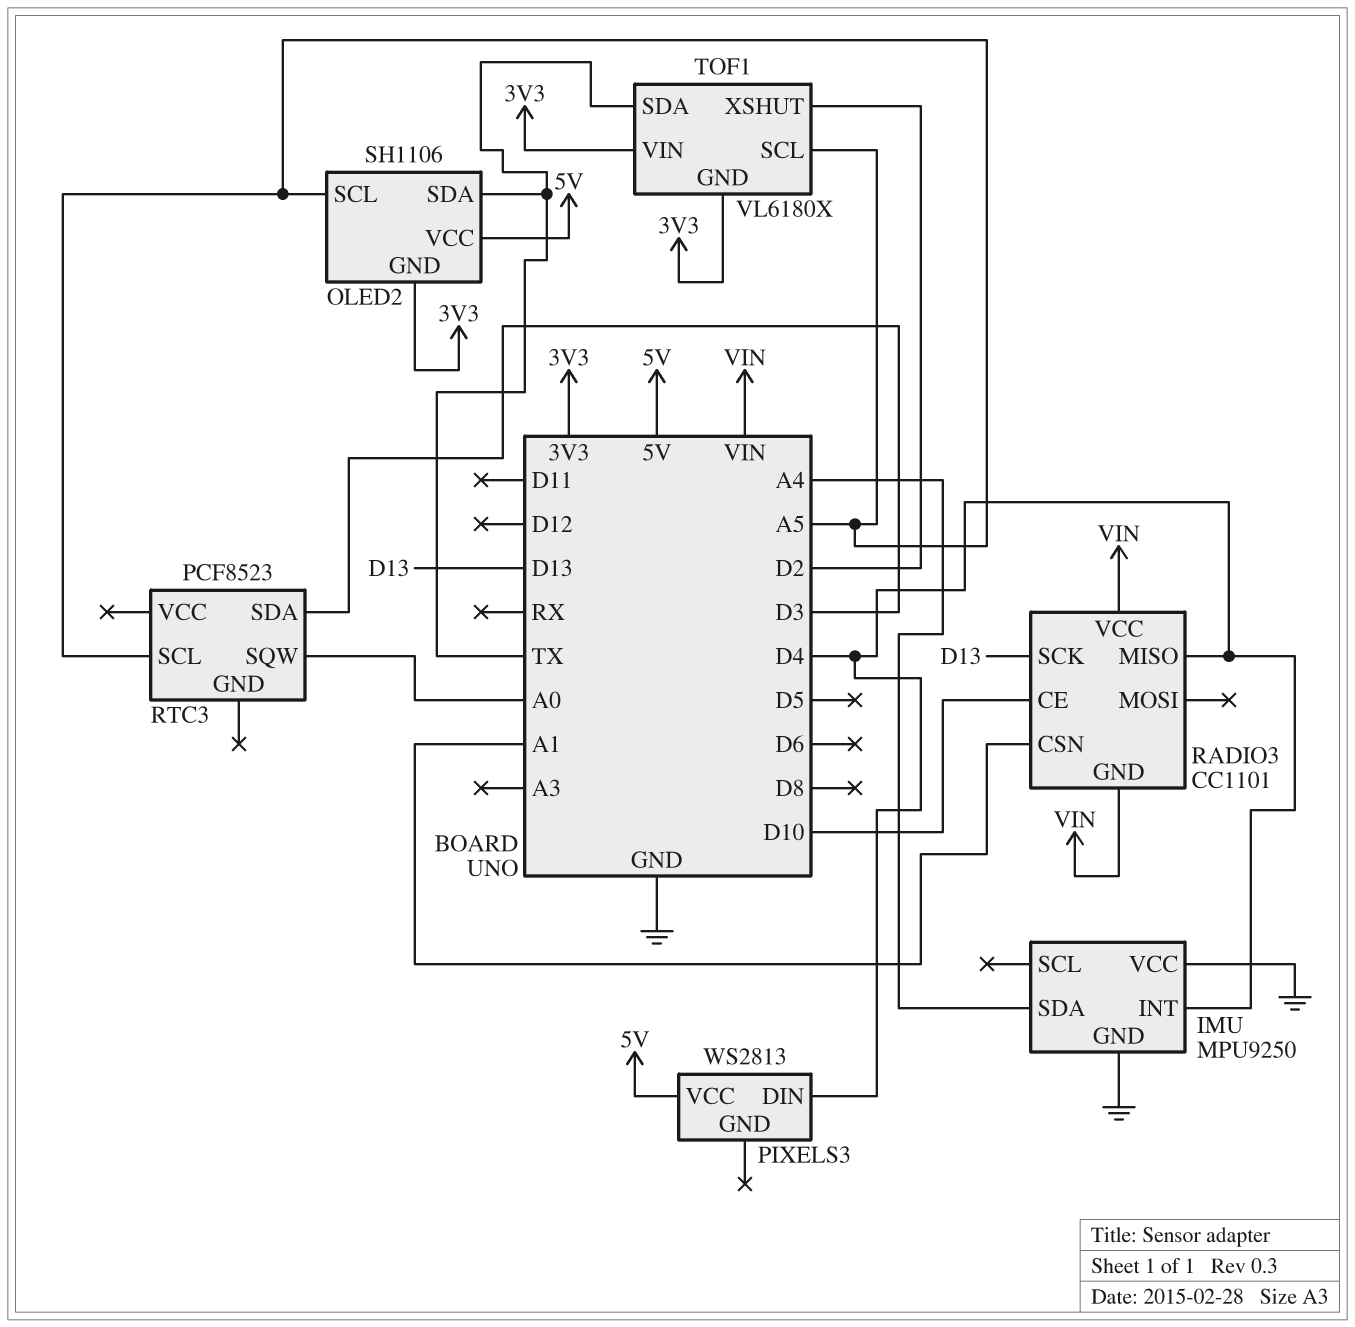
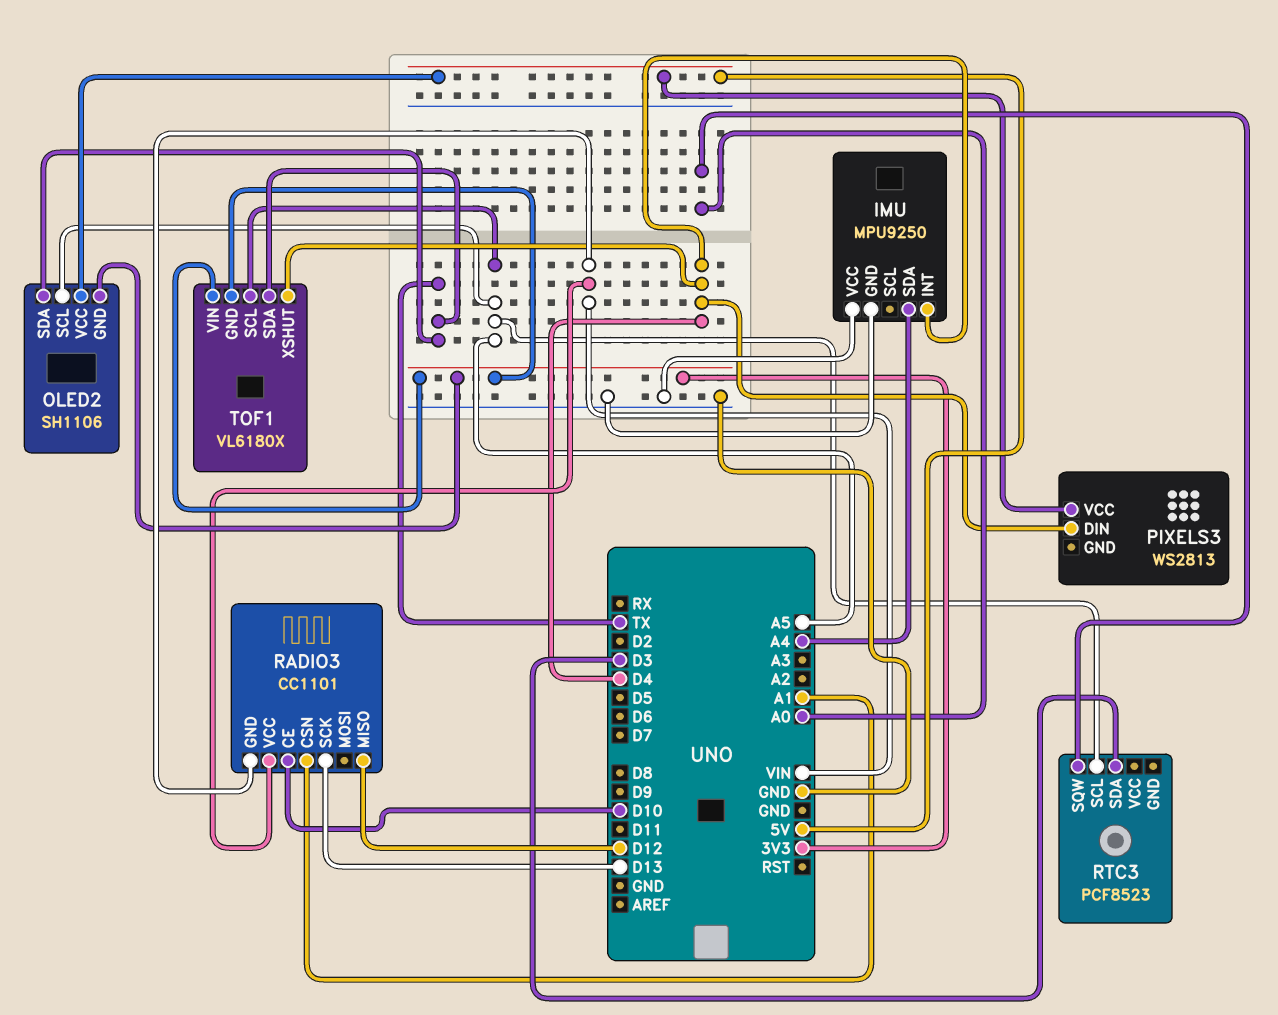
RADIO3 pin MISO: D4 -> D12
TOF1 pin XSHUT: D2 -> D4

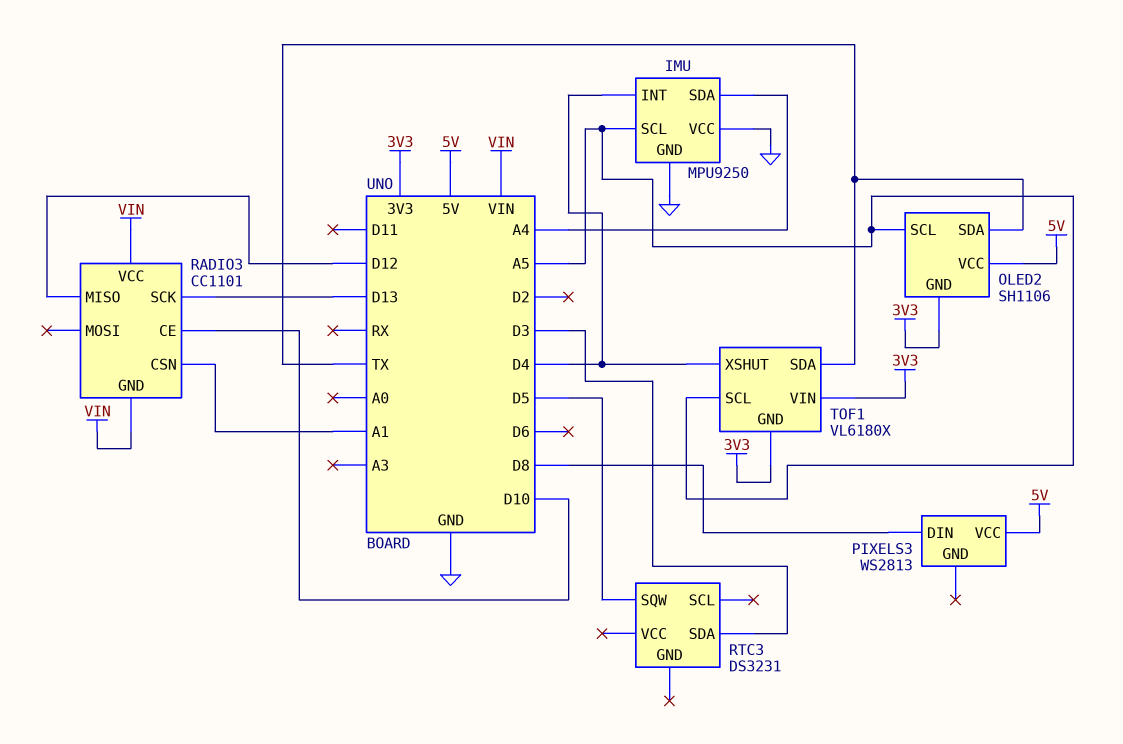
IMU pin SCL: none -> A5
PIXELS3 pin DIN: D4 -> D8
RTC3: PCF8523 -> DS3231
RTC3 pin SCL: A5 -> none
RTC3 pin SQW: A0 -> D5

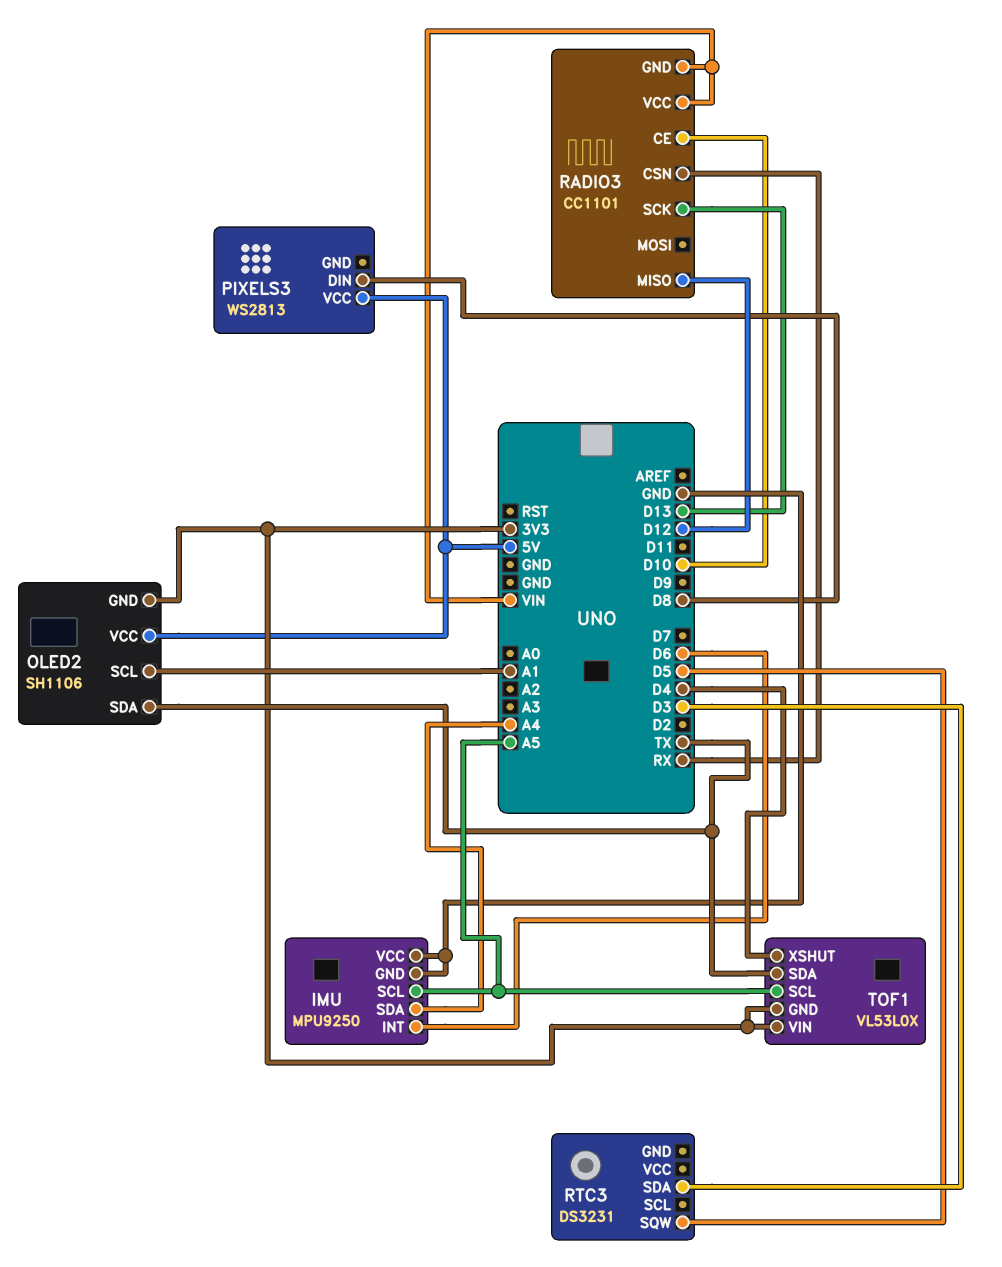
IMU pin INT: D4 -> D6
OLED2 pin SCL: A5 -> A1
RADIO3 pin CSN: A1 -> RX
TOF1: VL6180X -> VL53L0X

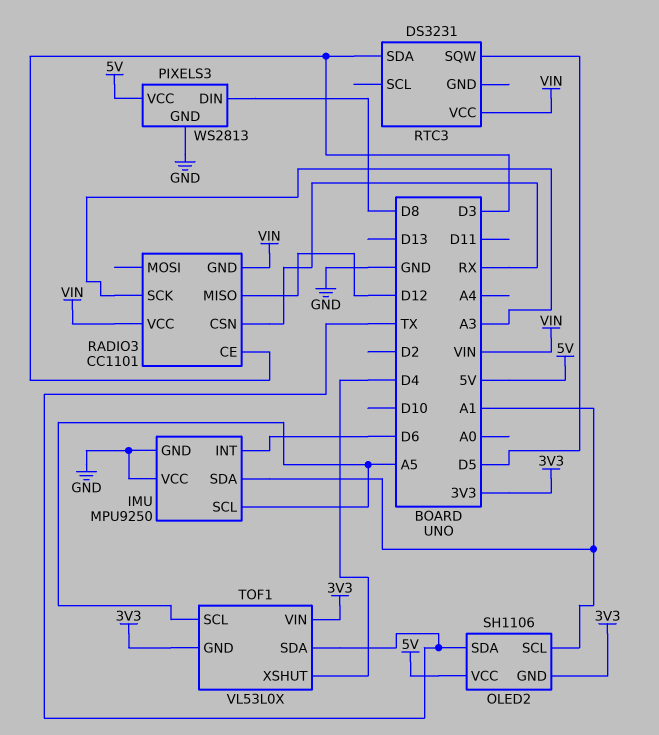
IMU pin SDA: A4 -> A1
PIXELS3 pin GND: none -> GND
RADIO3 pin CE: D10 -> D3
RADIO3 pin SCK: D13 -> A3
RTC3 pin VCC: none -> VIN

